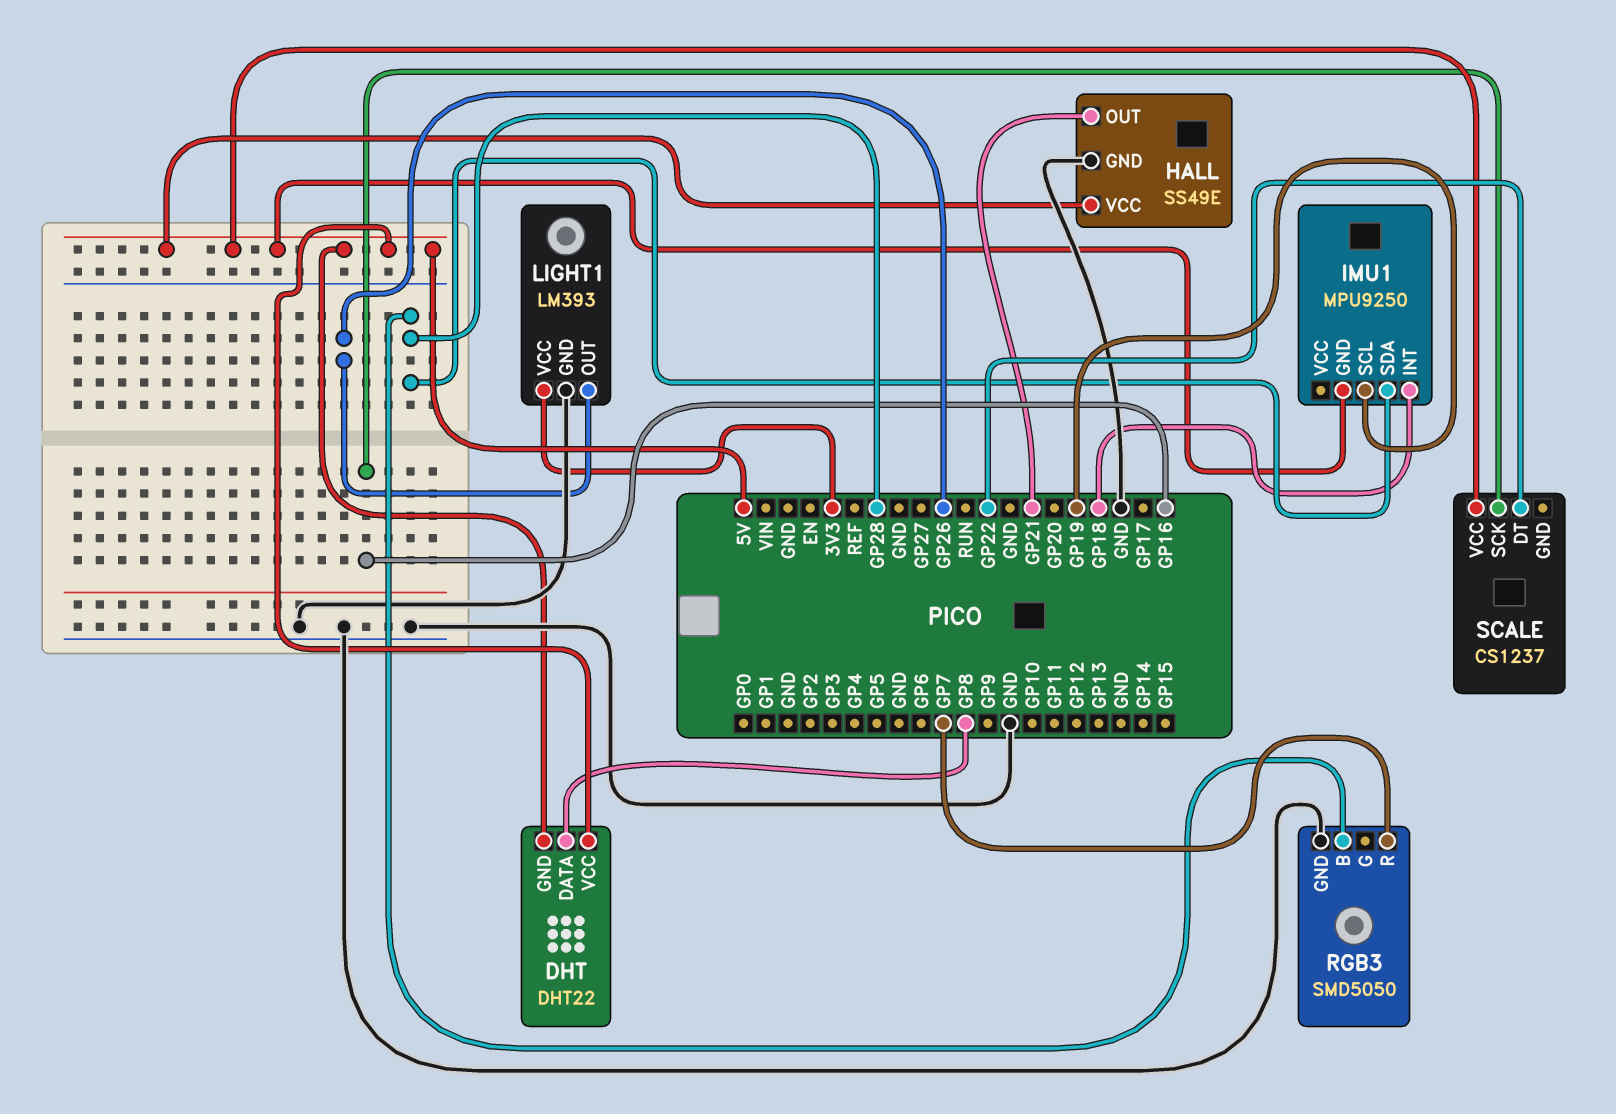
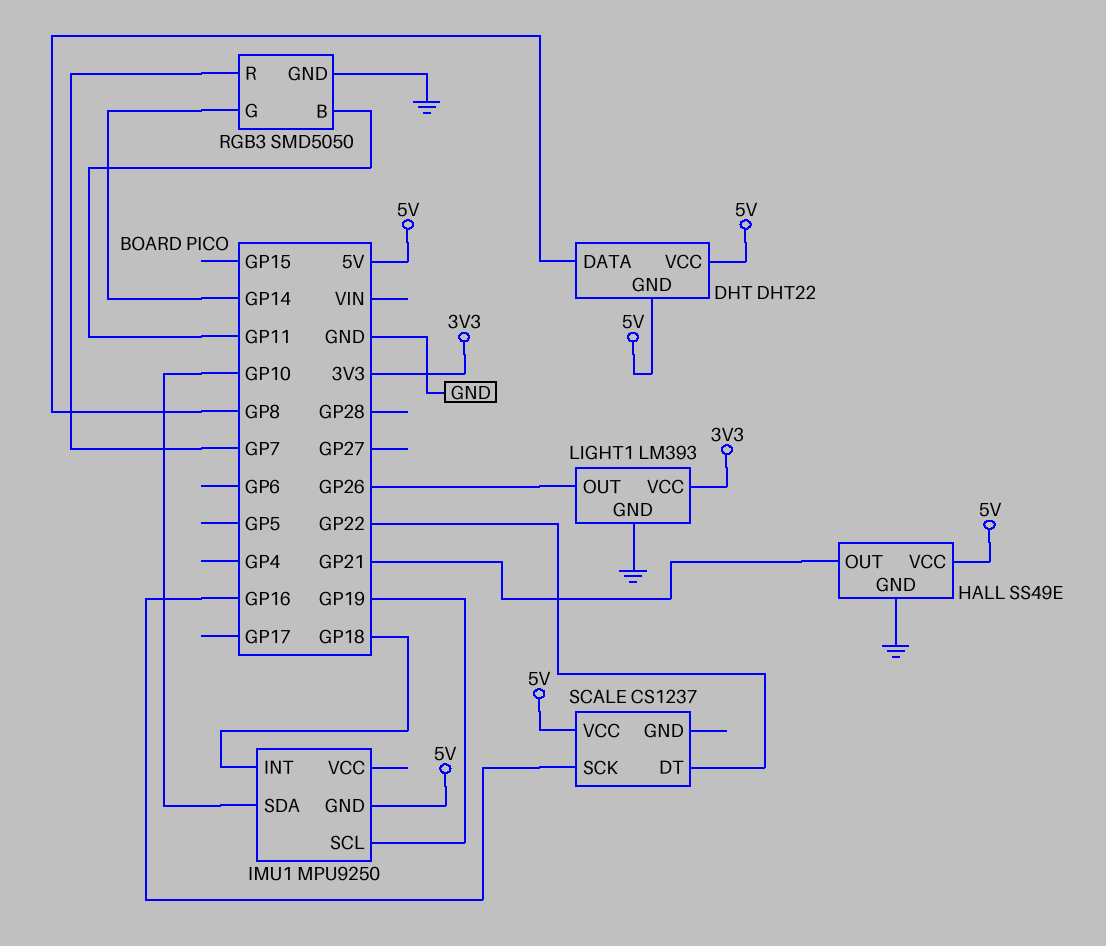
IMU1 pin SDA: GP28 -> GP10
RGB3 pin B: GP28 -> GP11
RGB3 pin G: none -> GP14

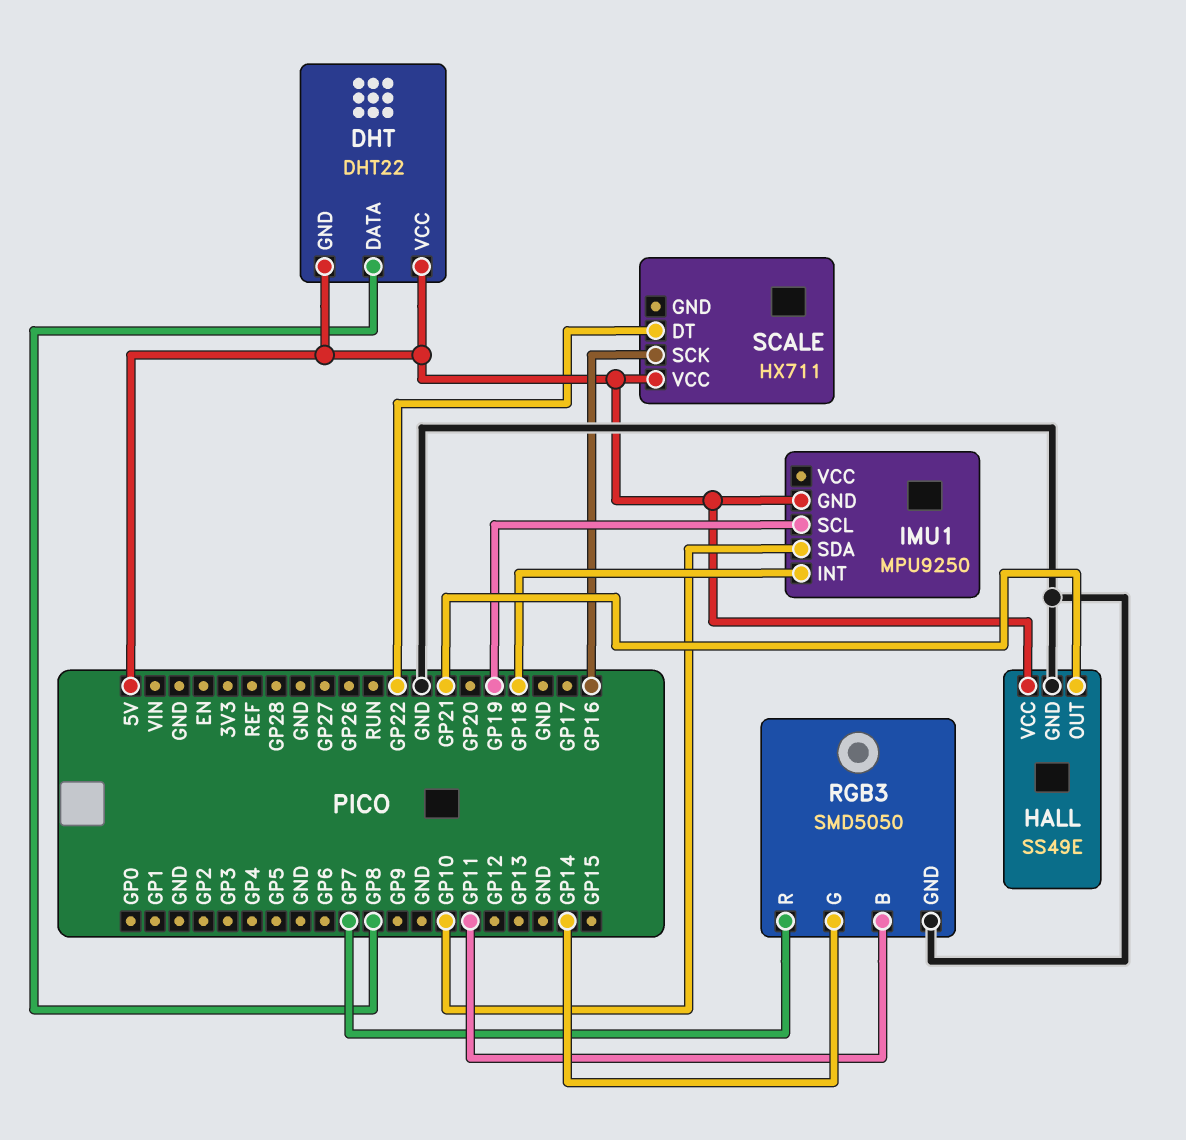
LIGHT1: LM393 -> none
LIGHT1 pin GND: GND -> none
LIGHT1 pin OUT: GP26 -> none
LIGHT1 pin VCC: 3V3 -> none
SCALE: CS1237 -> HX711

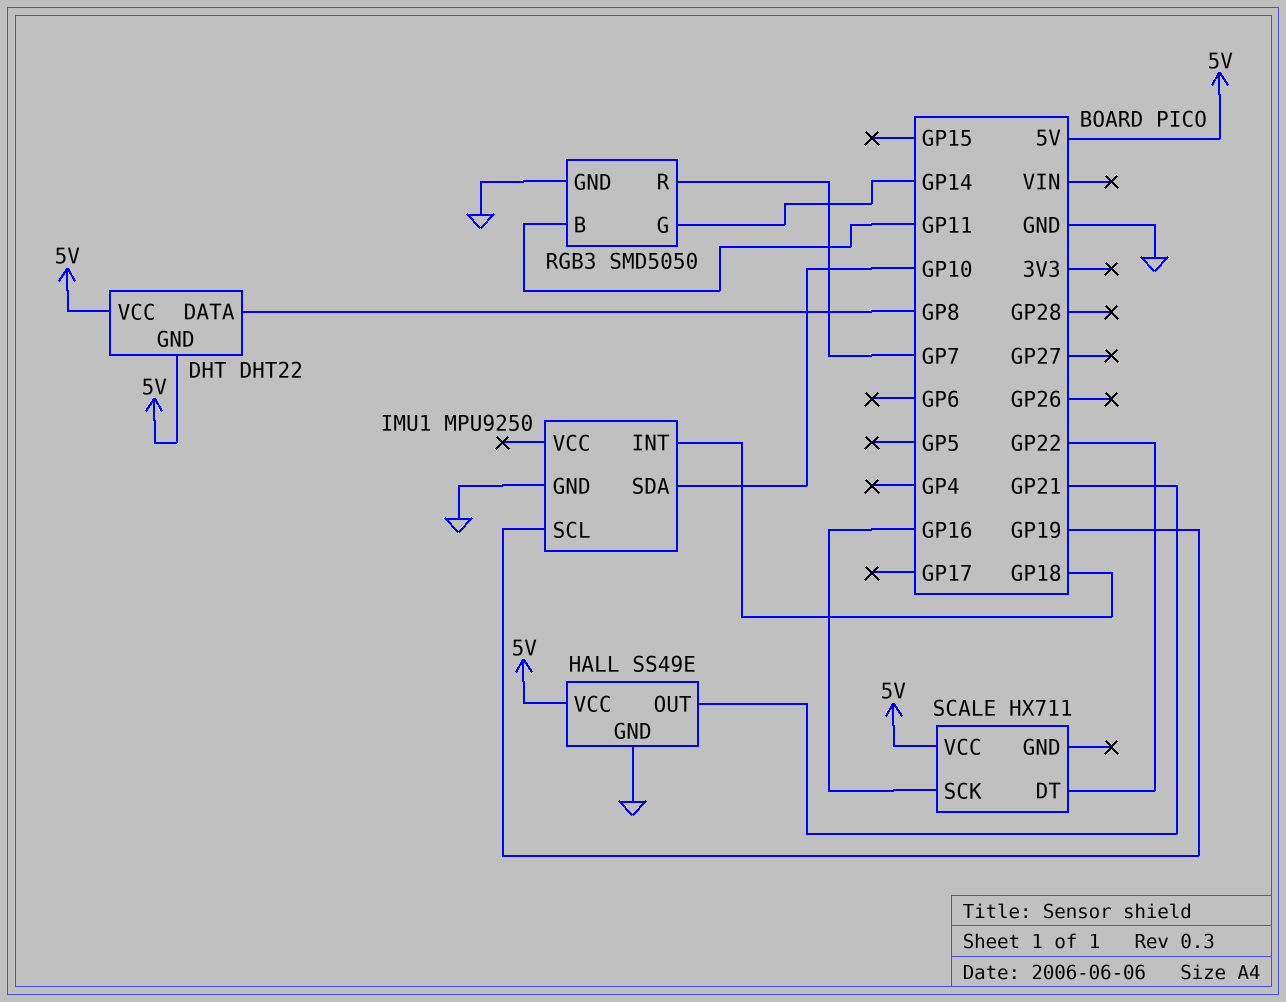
IMU1 pin GND: 5V -> GND

